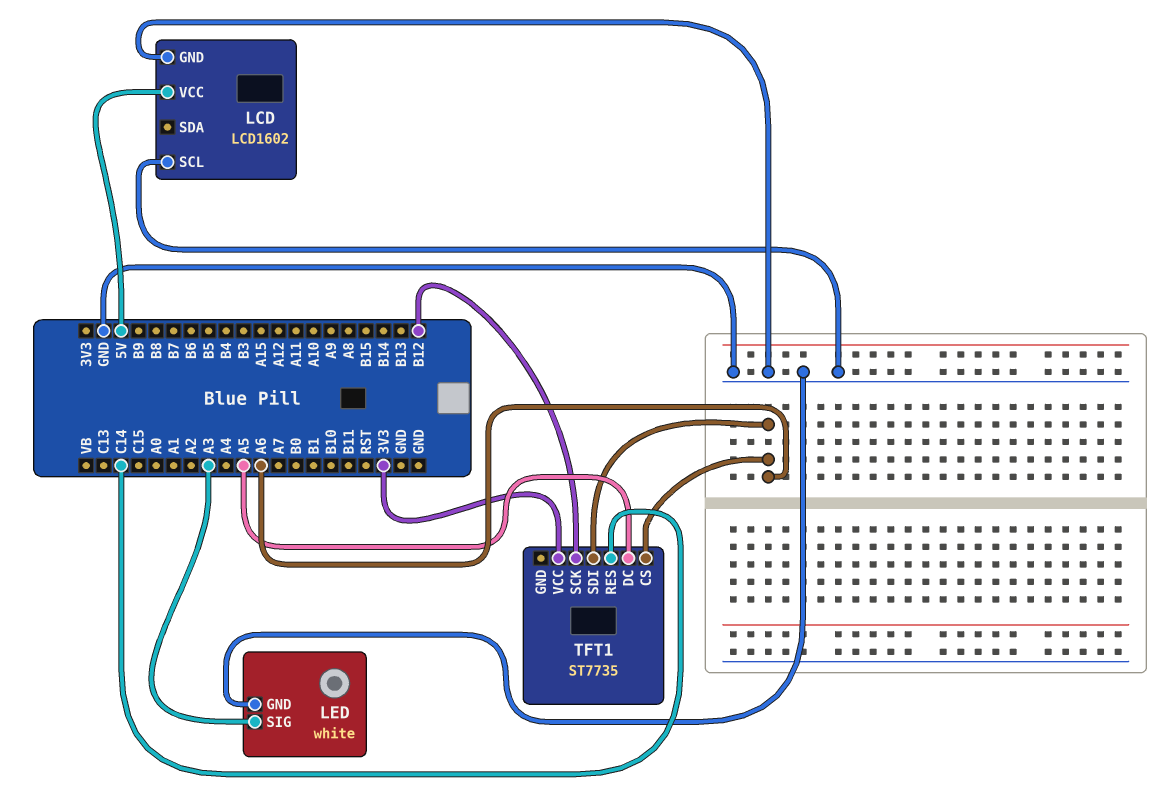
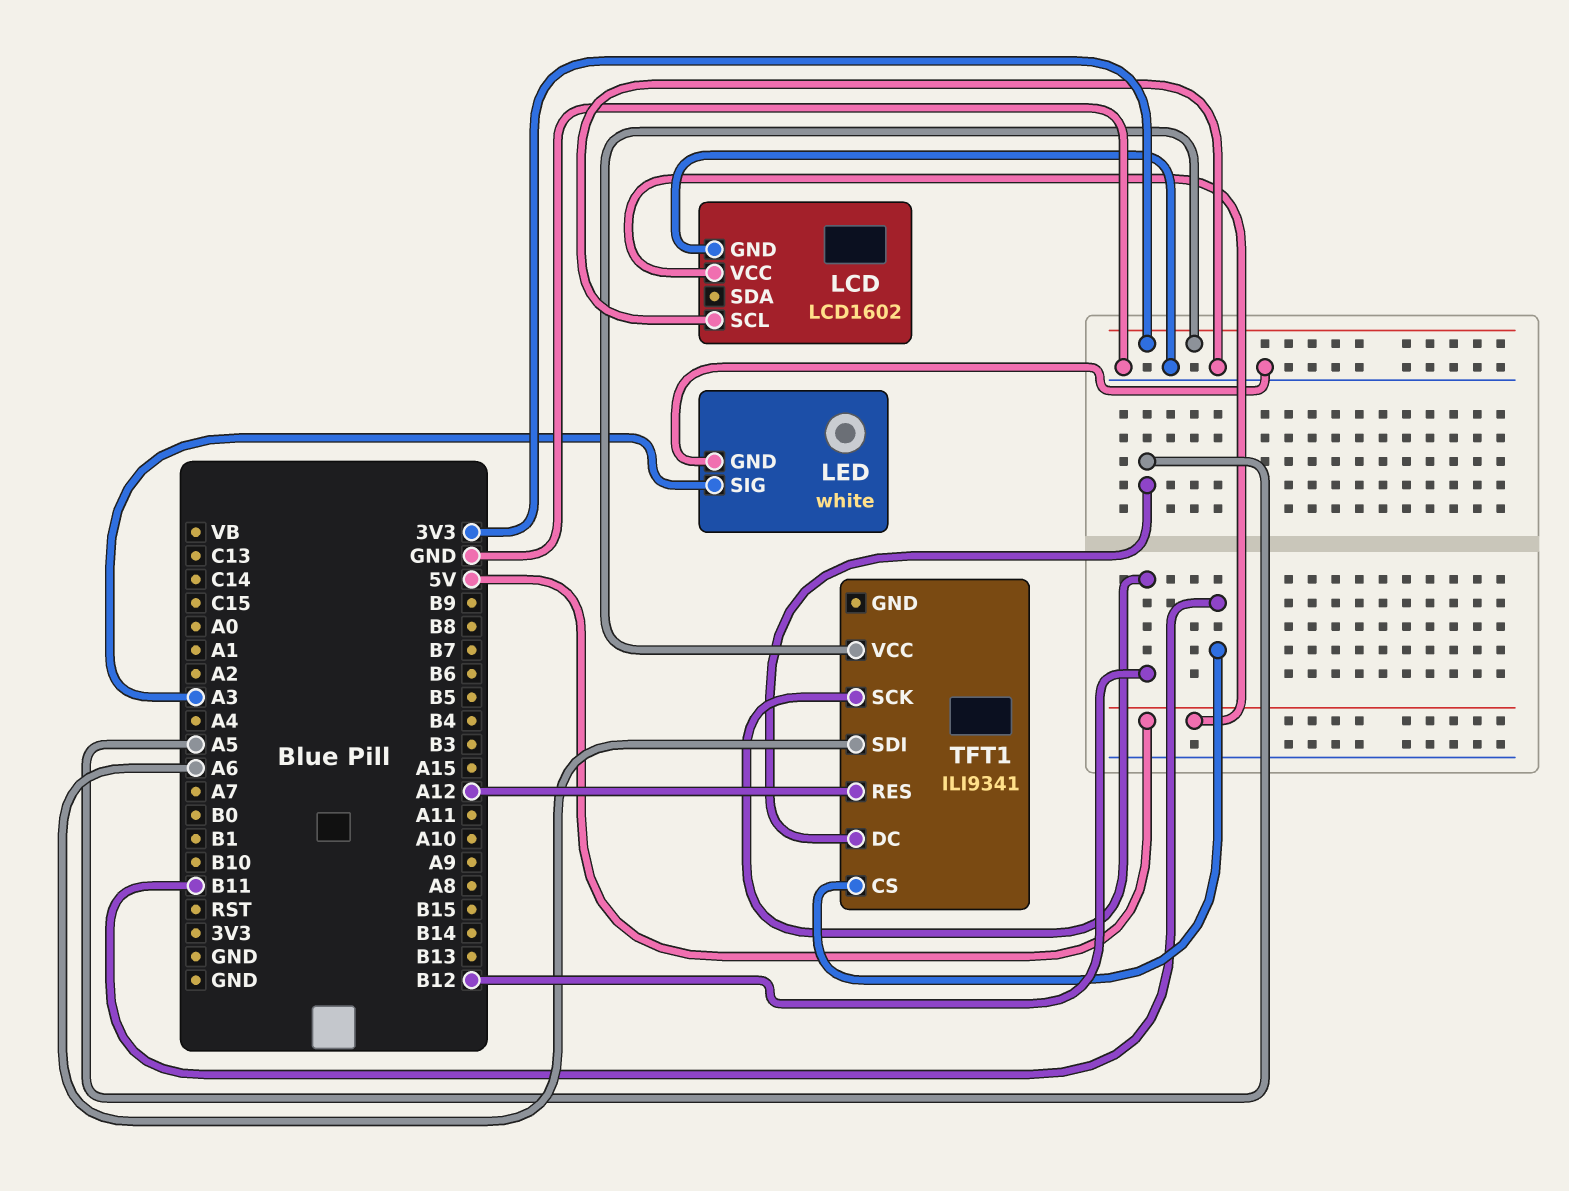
TFT1: ST7735 -> ILI9341
TFT1 pin CS: A6 -> B11
TFT1 pin RES: C14 -> A12

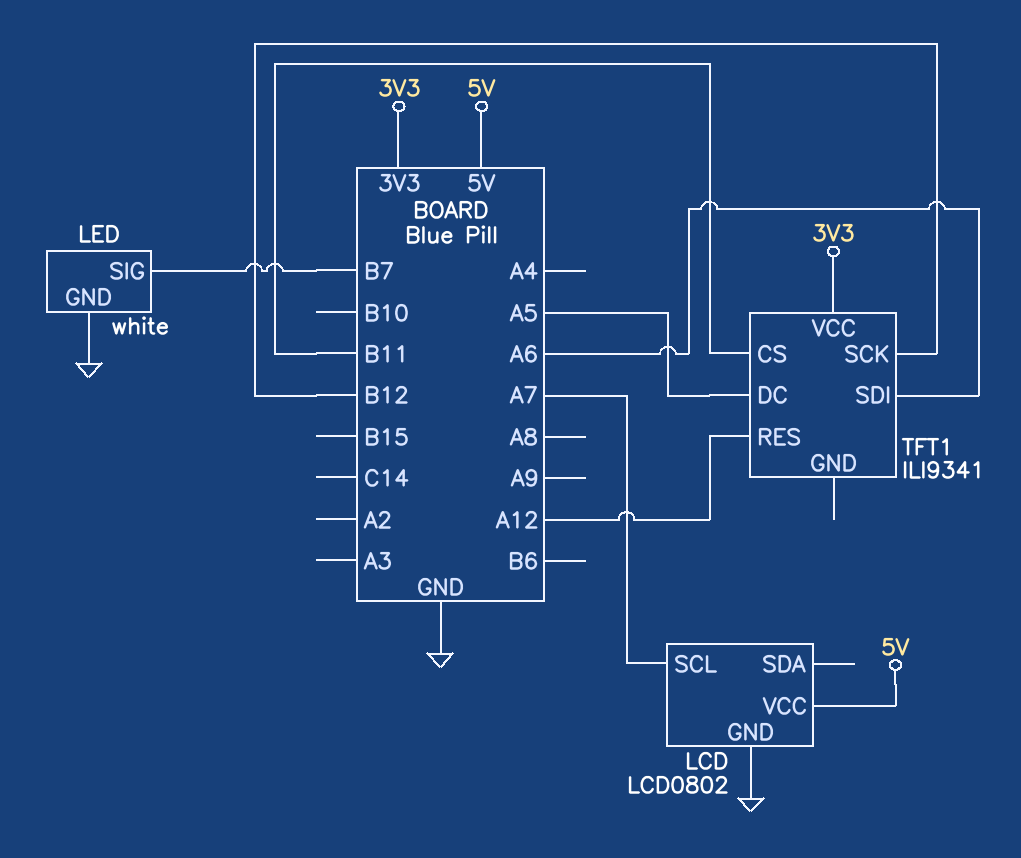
LCD: LCD1602 -> LCD0802
LCD pin SCL: GND -> A7
LED pin SIG: A3 -> B7

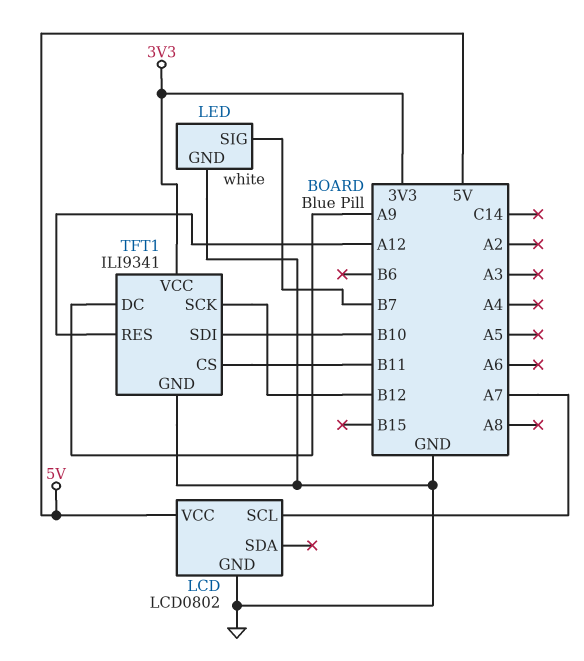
TFT1 pin DC: A5 -> A9
TFT1 pin GND: none -> GND
TFT1 pin SDI: A6 -> B10

